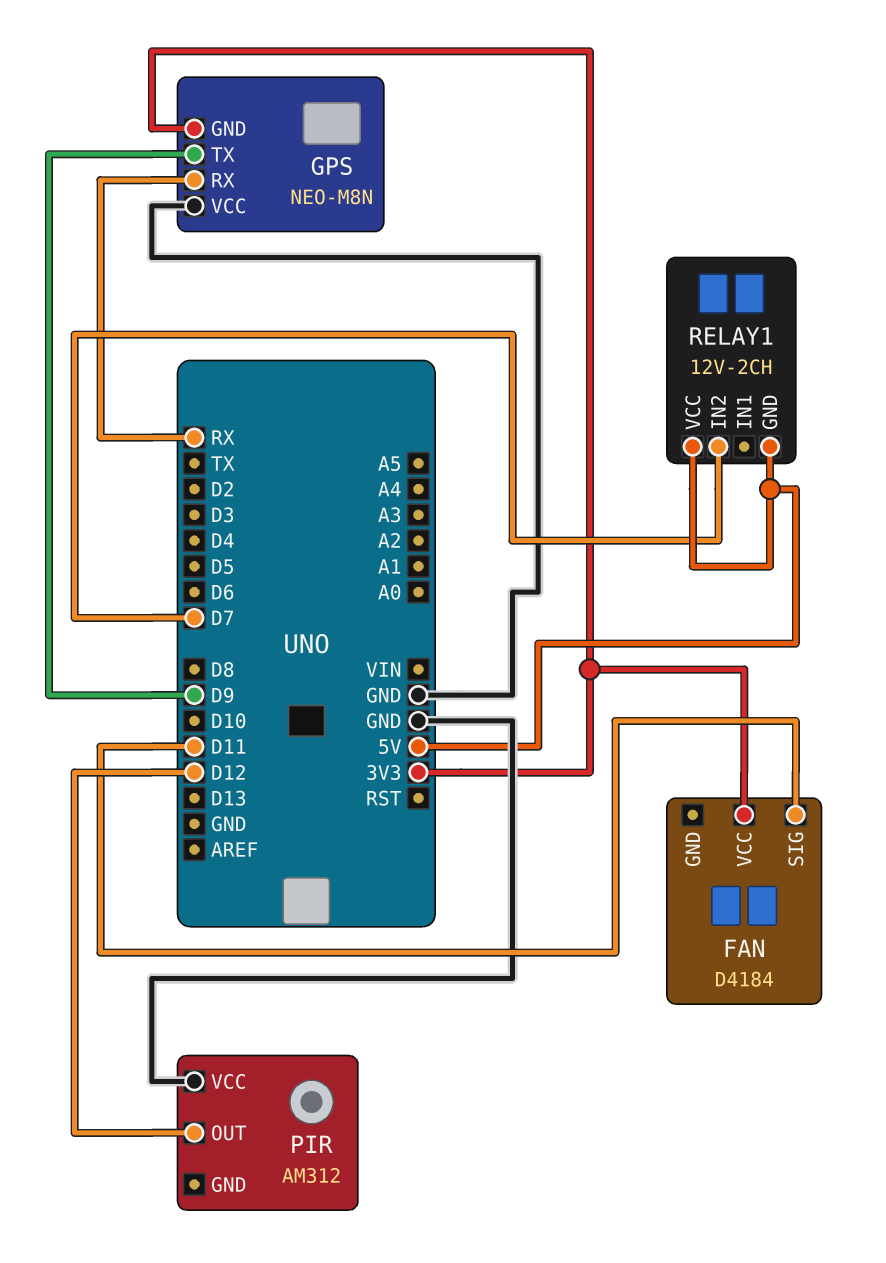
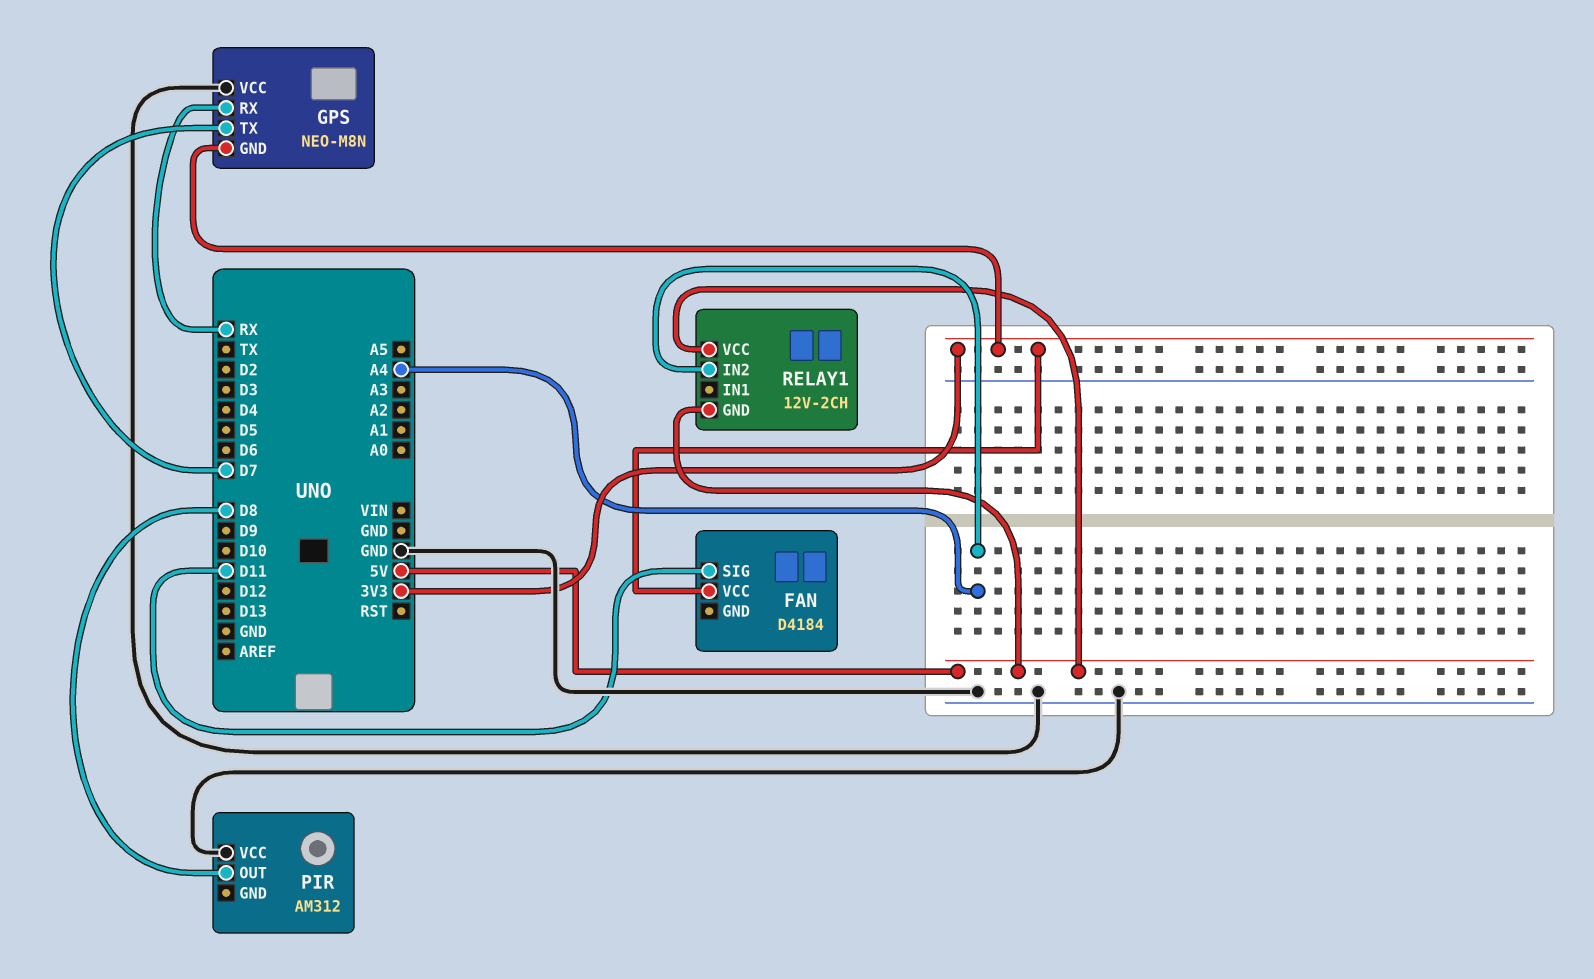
GPS pin TX: D9 -> D7
PIR pin OUT: D12 -> D8
RELAY1 pin IN2: D7 -> A4

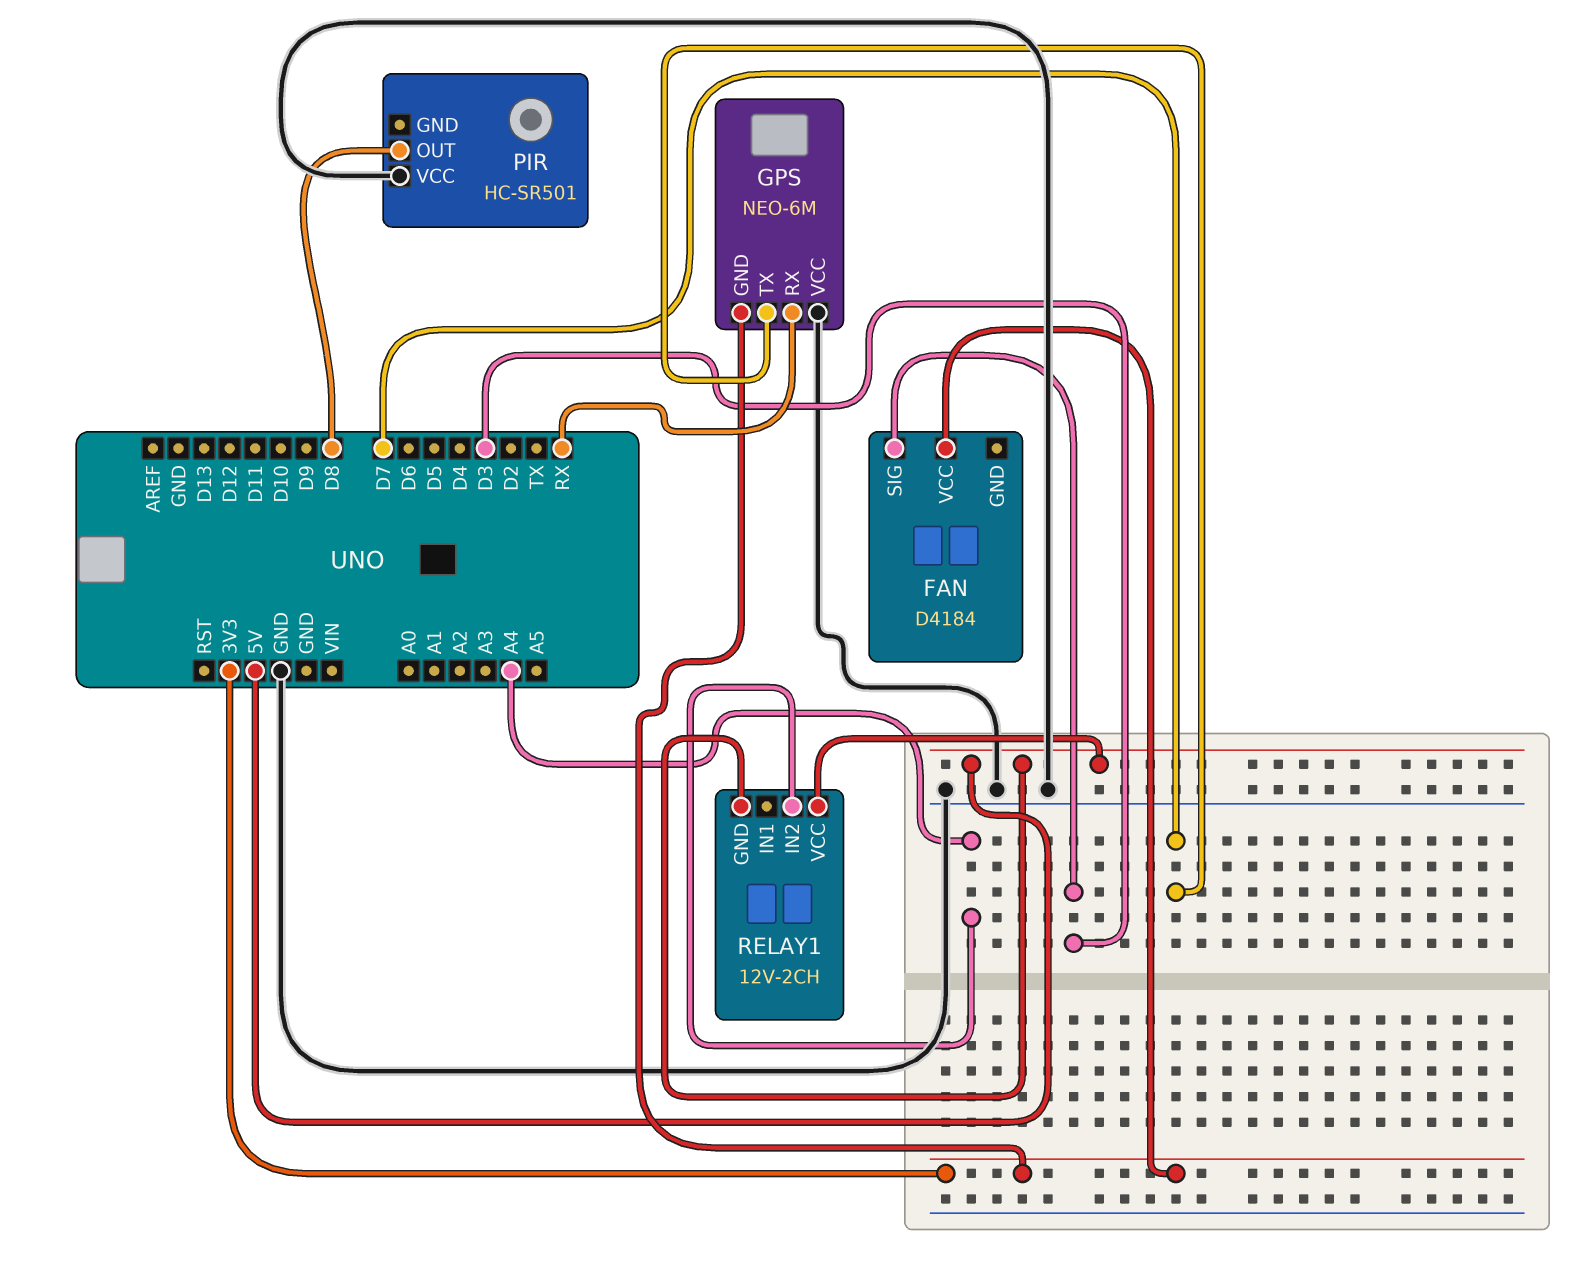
FAN pin SIG: D11 -> D3
GPS: NEO-M8N -> NEO-6M
PIR: AM312 -> HC-SR501

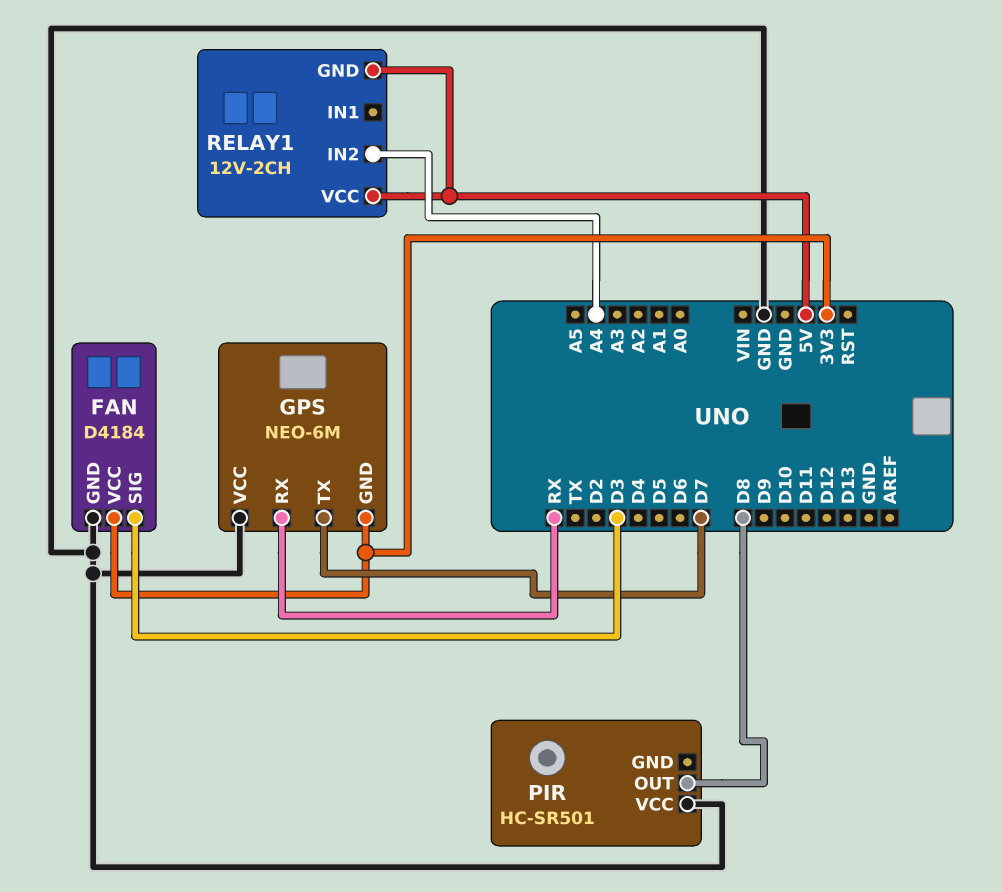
FAN pin GND: none -> GND

